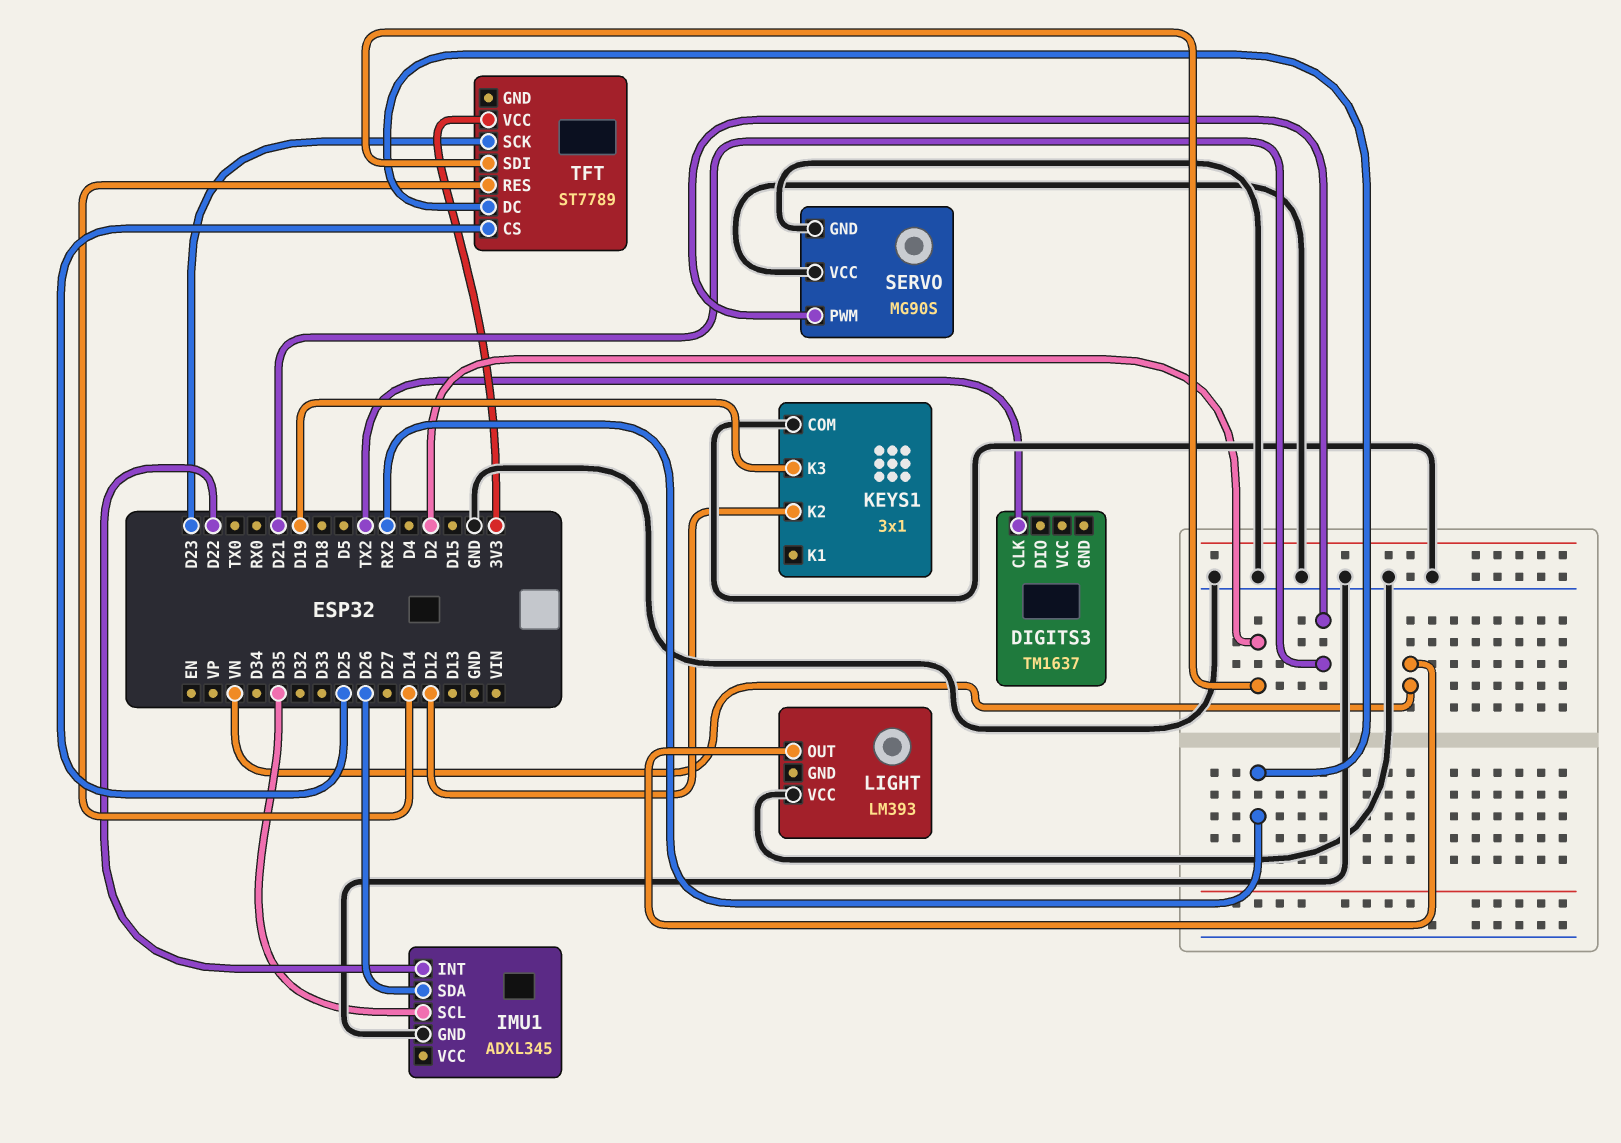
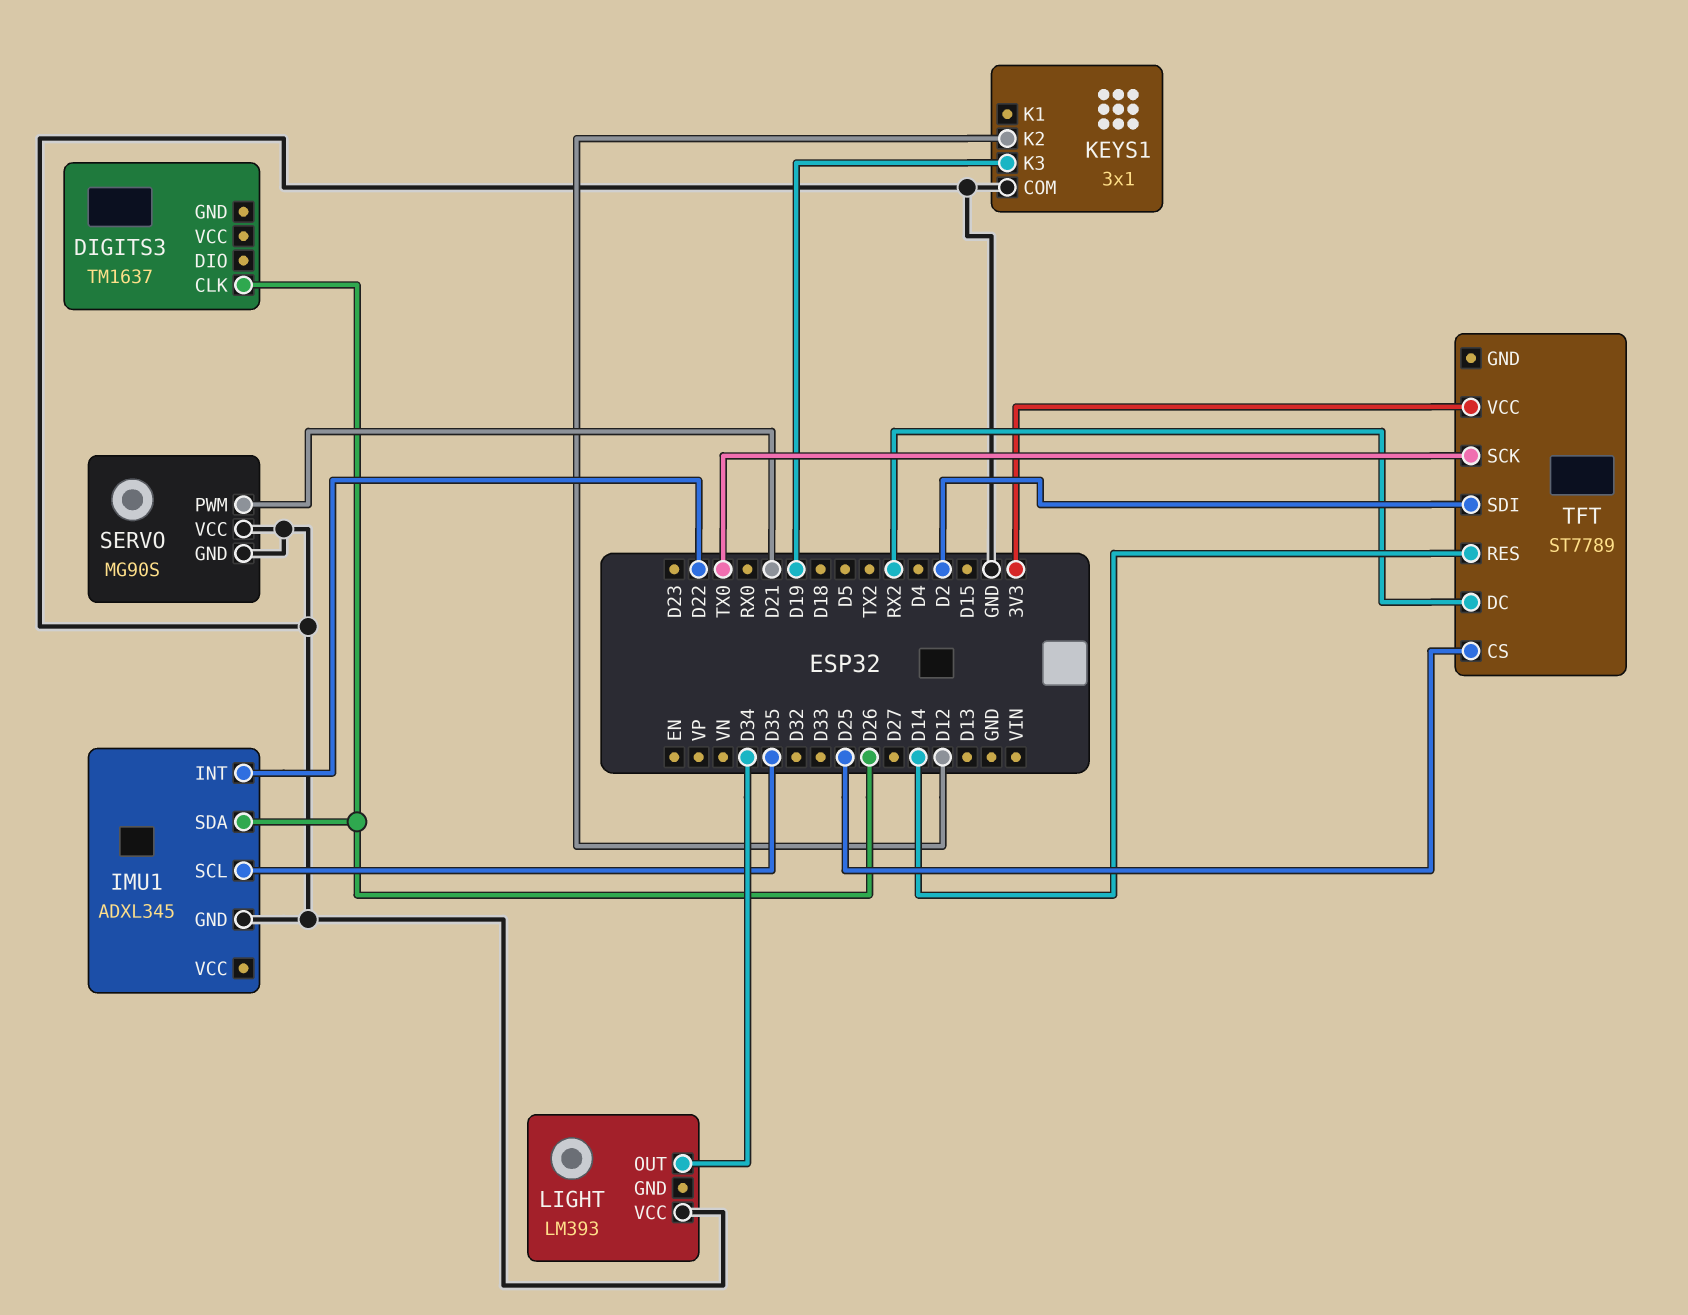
DIGITS3 pin CLK: TX2 -> D26
LIGHT pin OUT: VN -> D34
TFT pin SCK: D23 -> TX0

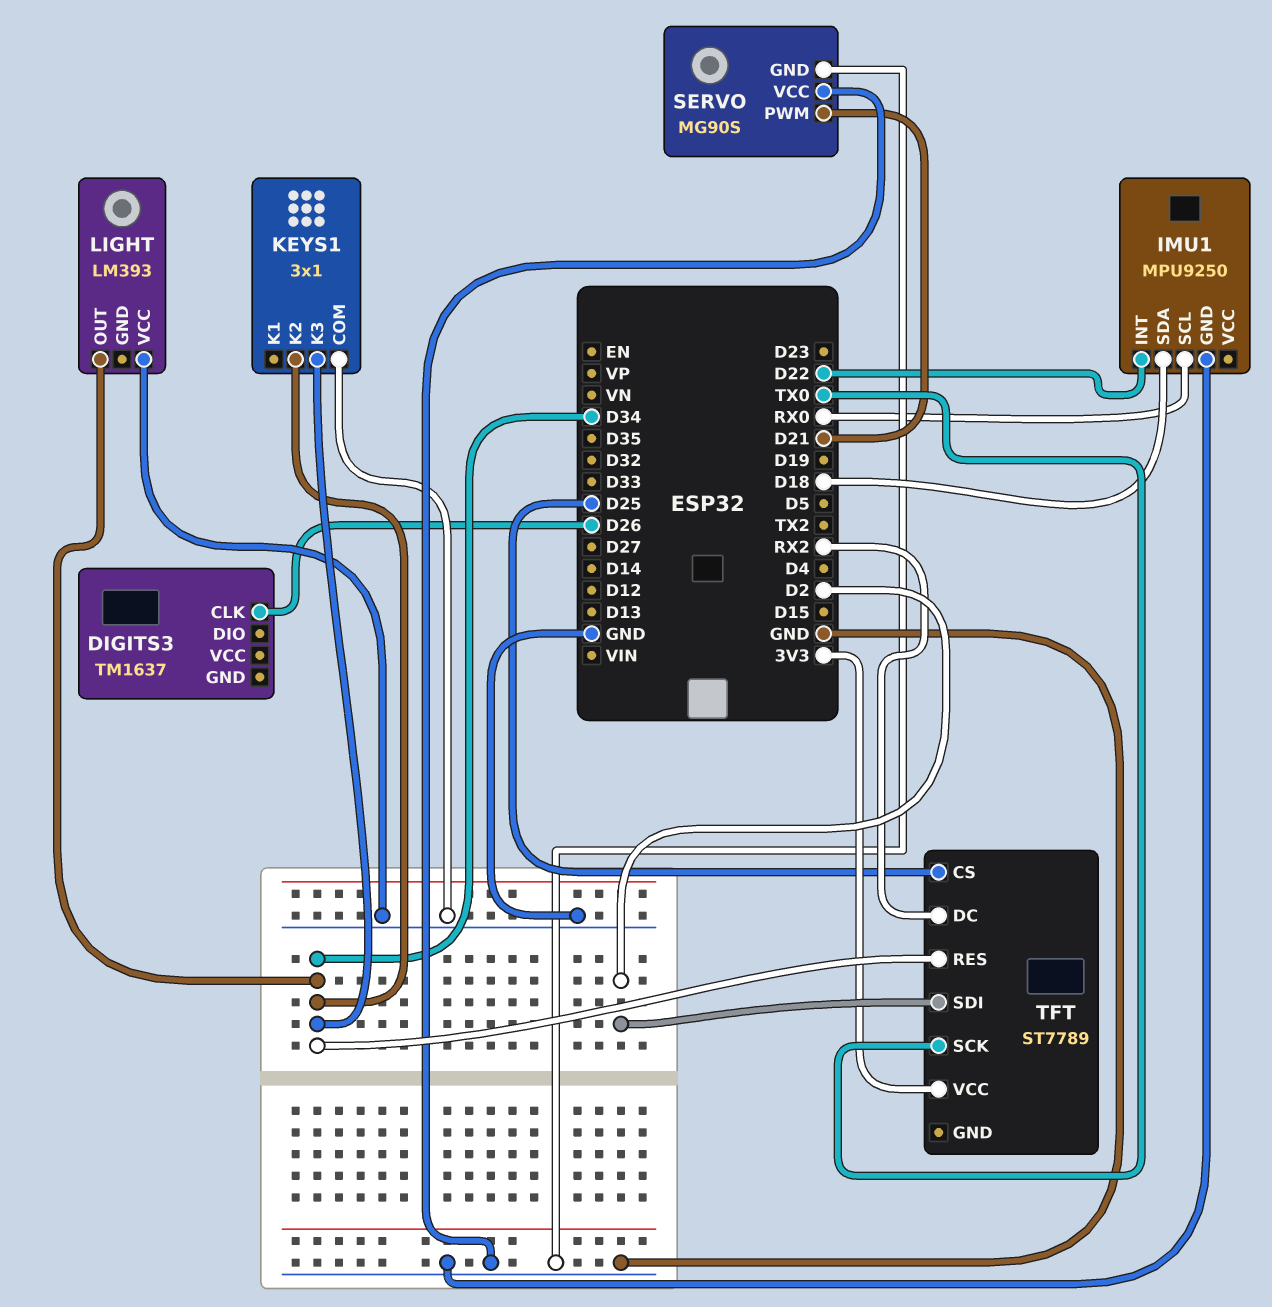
IMU1: ADXL345 -> MPU9250
IMU1 pin SCL: D35 -> RX0
IMU1 pin SDA: D26 -> D18
KEYS1 pin K2: D12 -> D34
KEYS1 pin K3: D19 -> D34
TFT pin RES: D14 -> D34

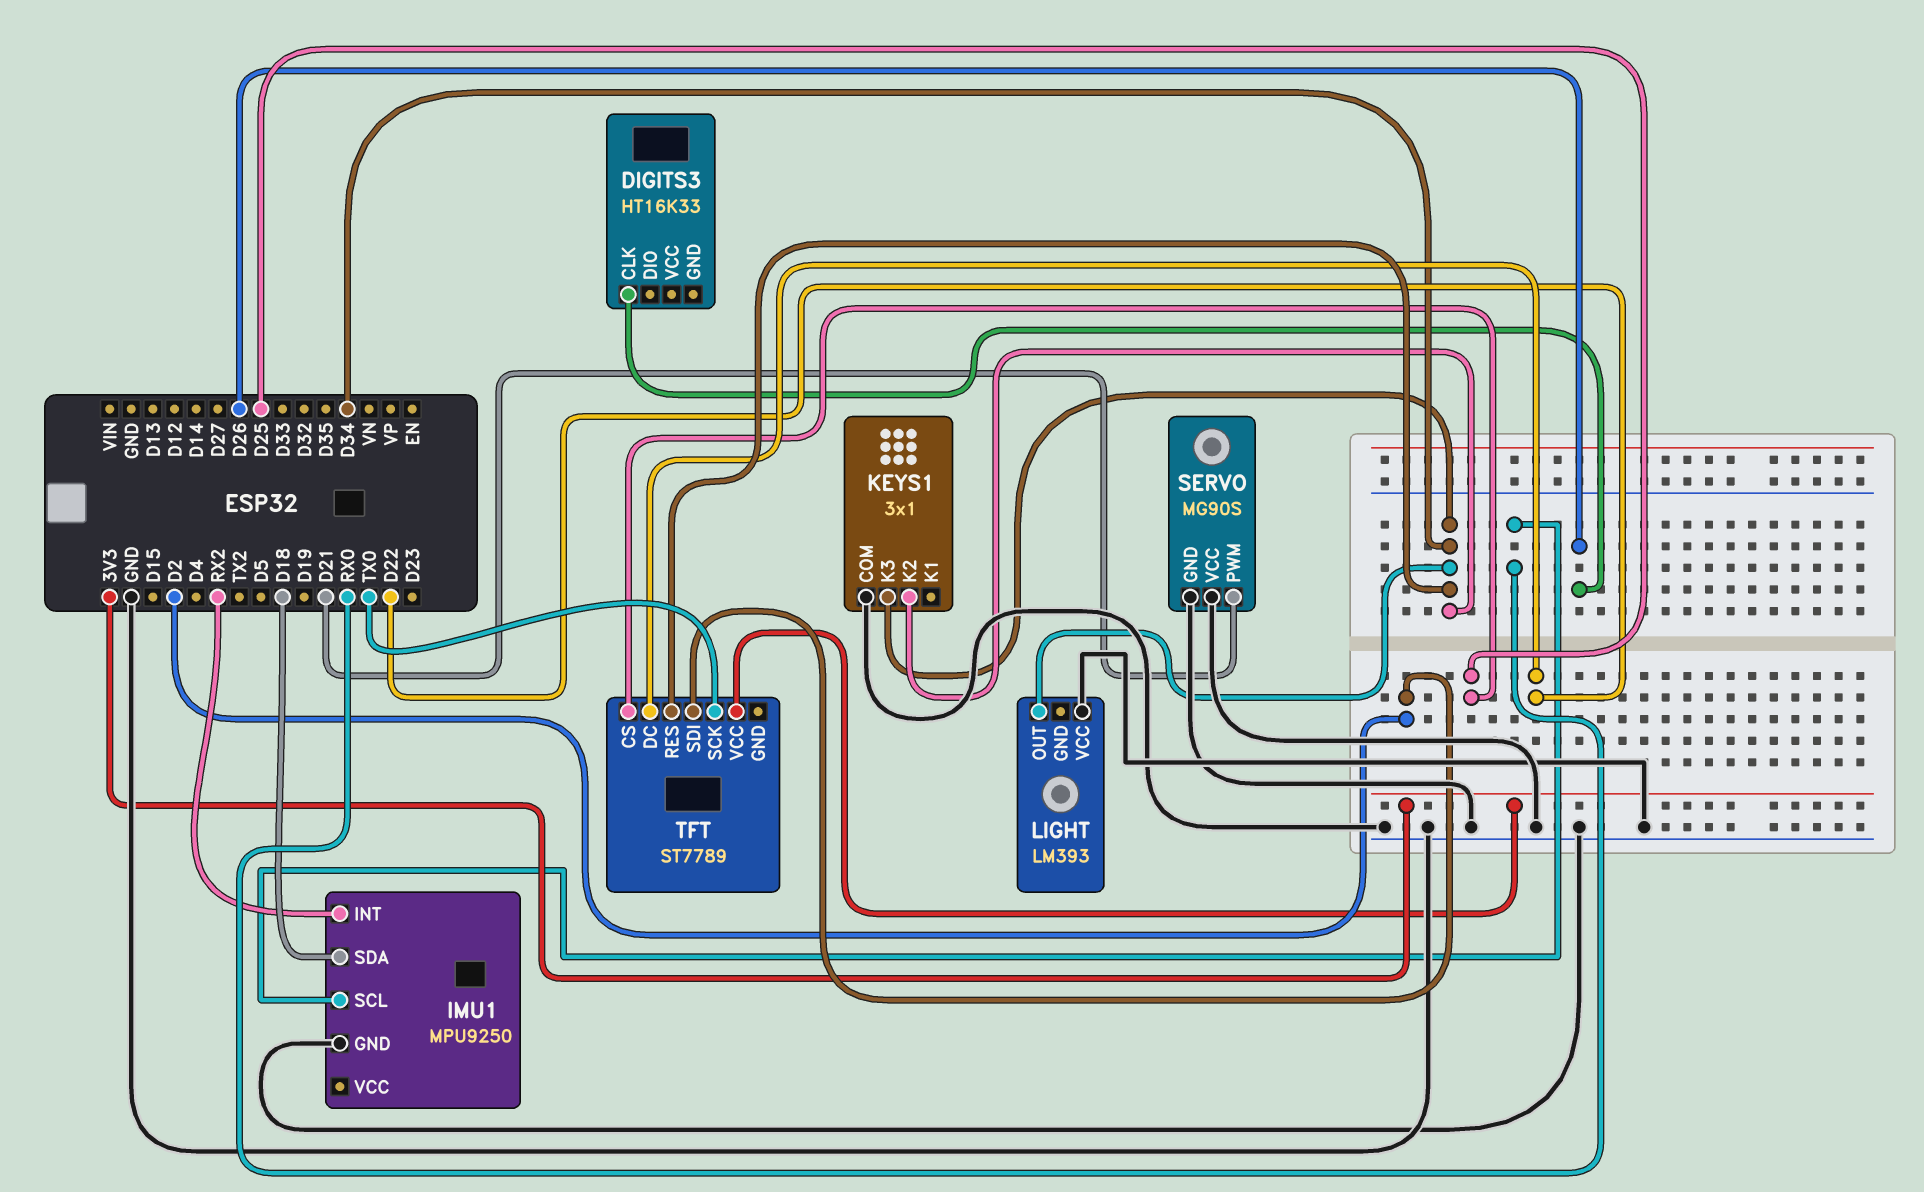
DIGITS3: TM1637 -> HT16K33
IMU1 pin INT: D22 -> RX2
TFT pin DC: RX2 -> D22

